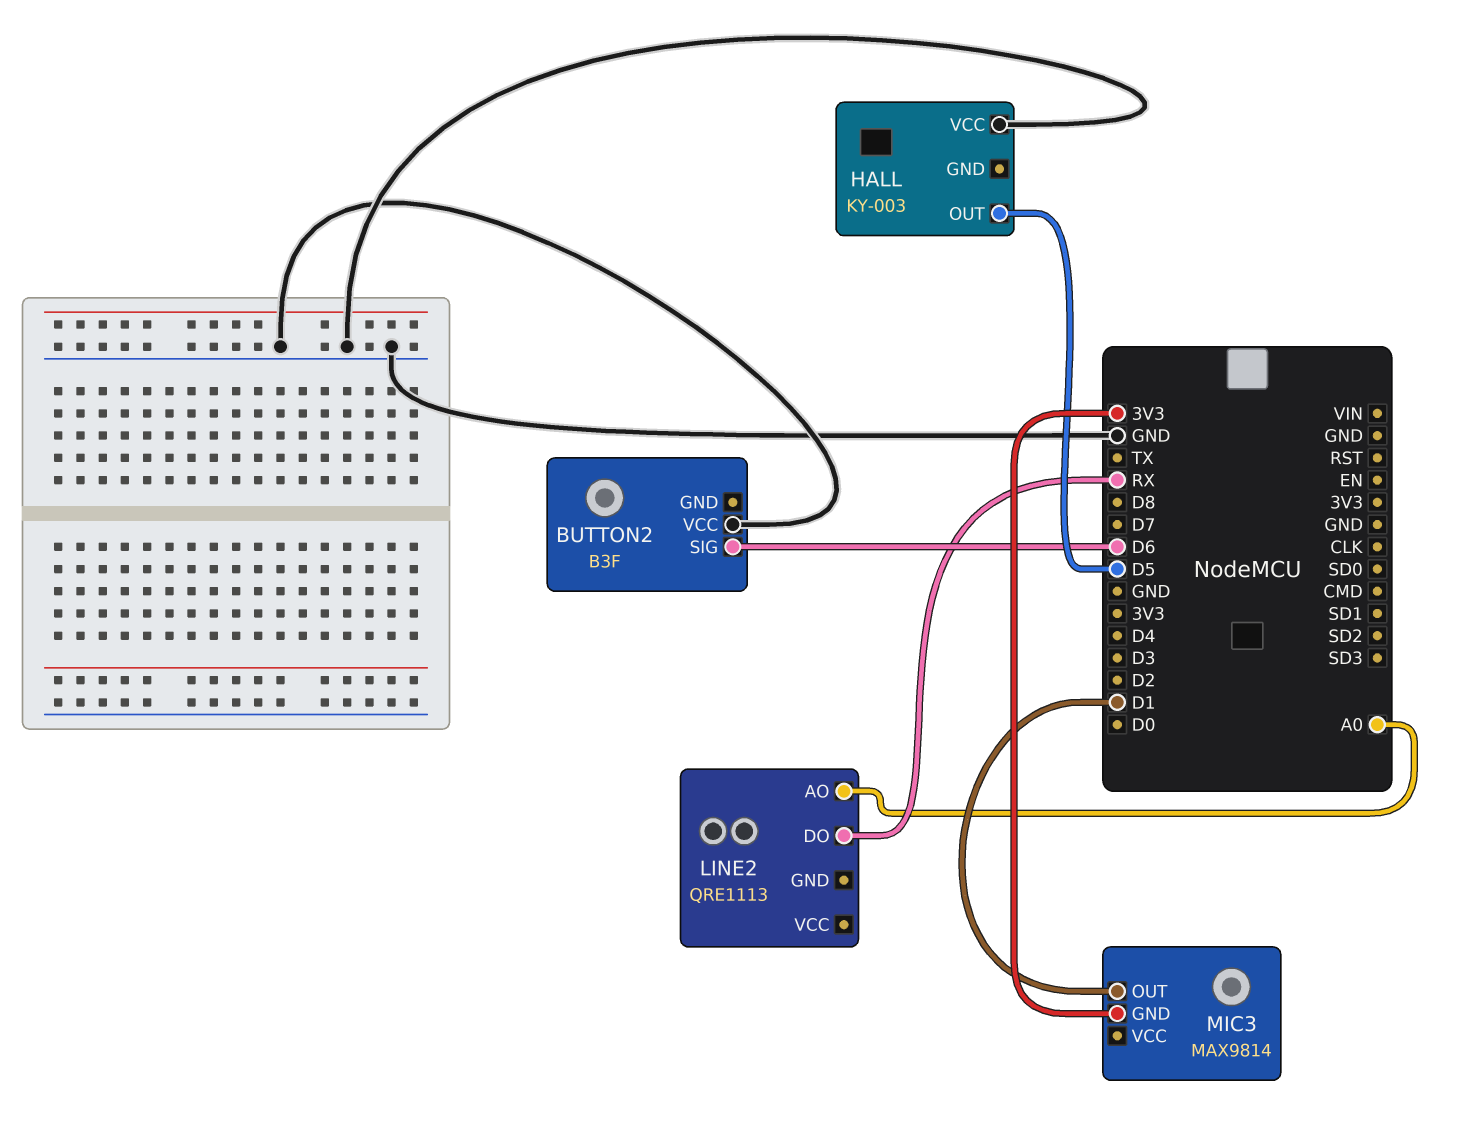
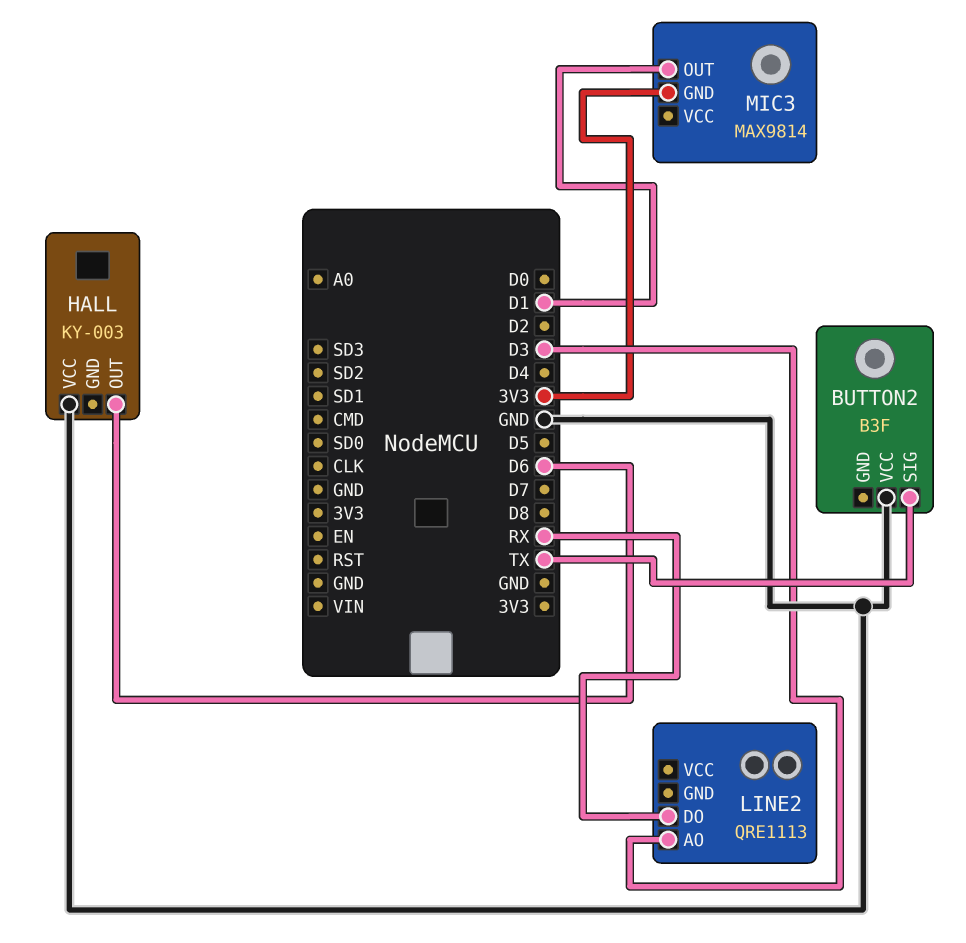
BUTTON2 pin SIG: D6 -> TX
HALL pin OUT: D5 -> D6
LINE2 pin AO: A0 -> D3

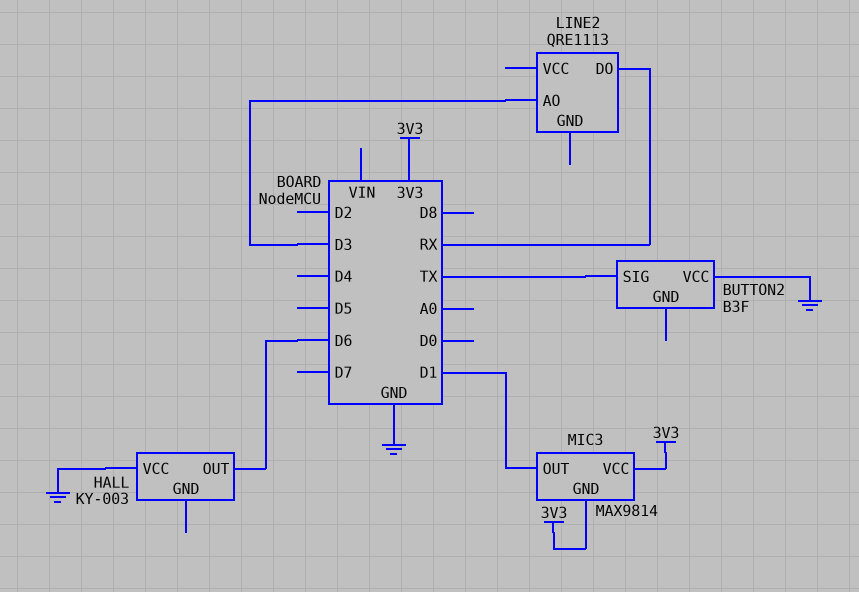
MIC3 pin VCC: none -> 3V3

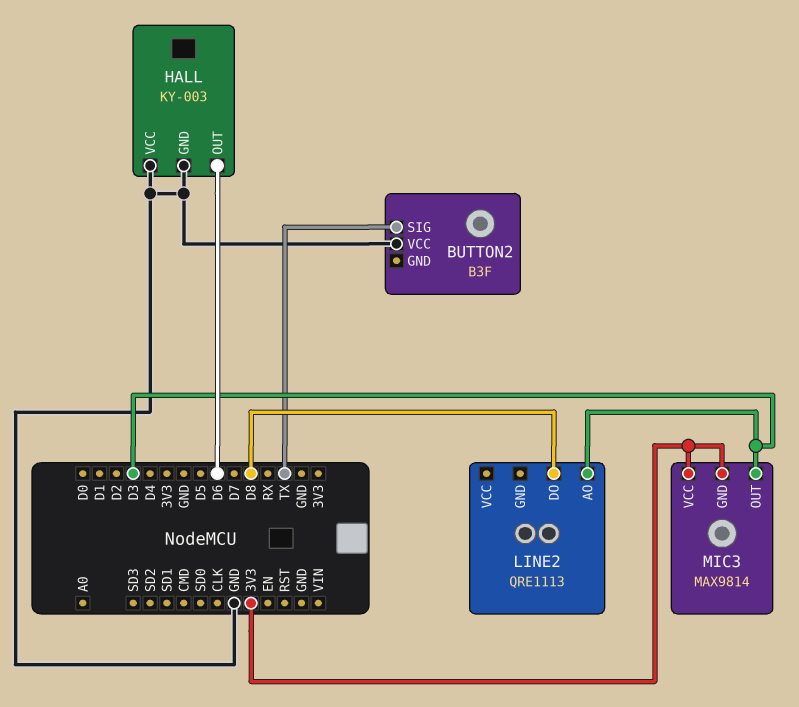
HALL pin GND: none -> GND
LINE2 pin DO: RX -> D8
MIC3 pin OUT: D1 -> D3

